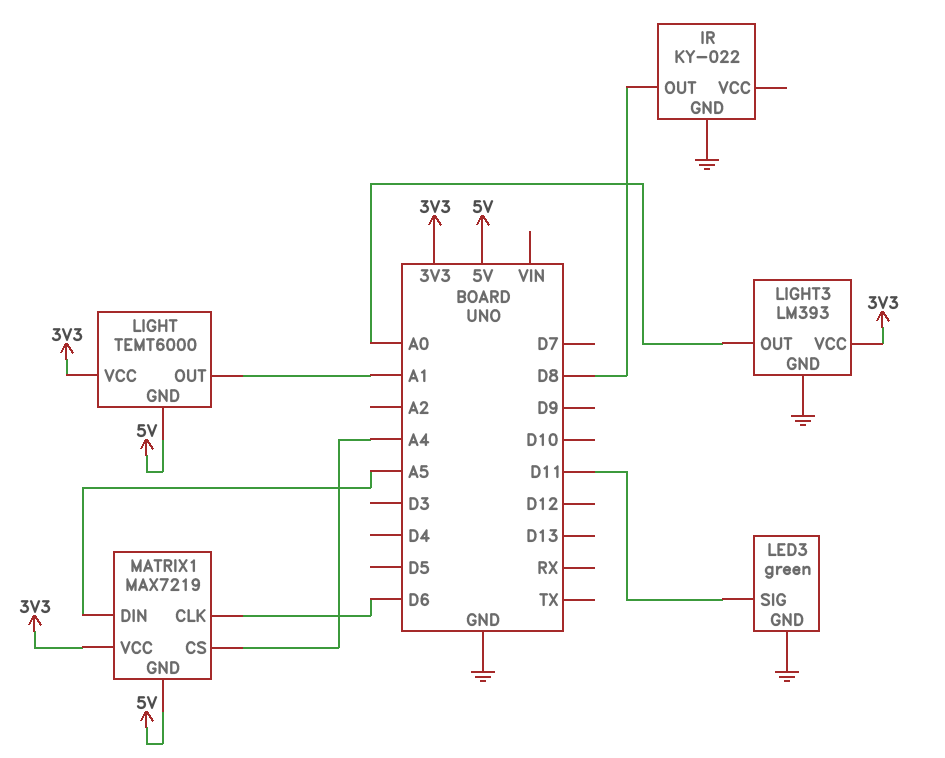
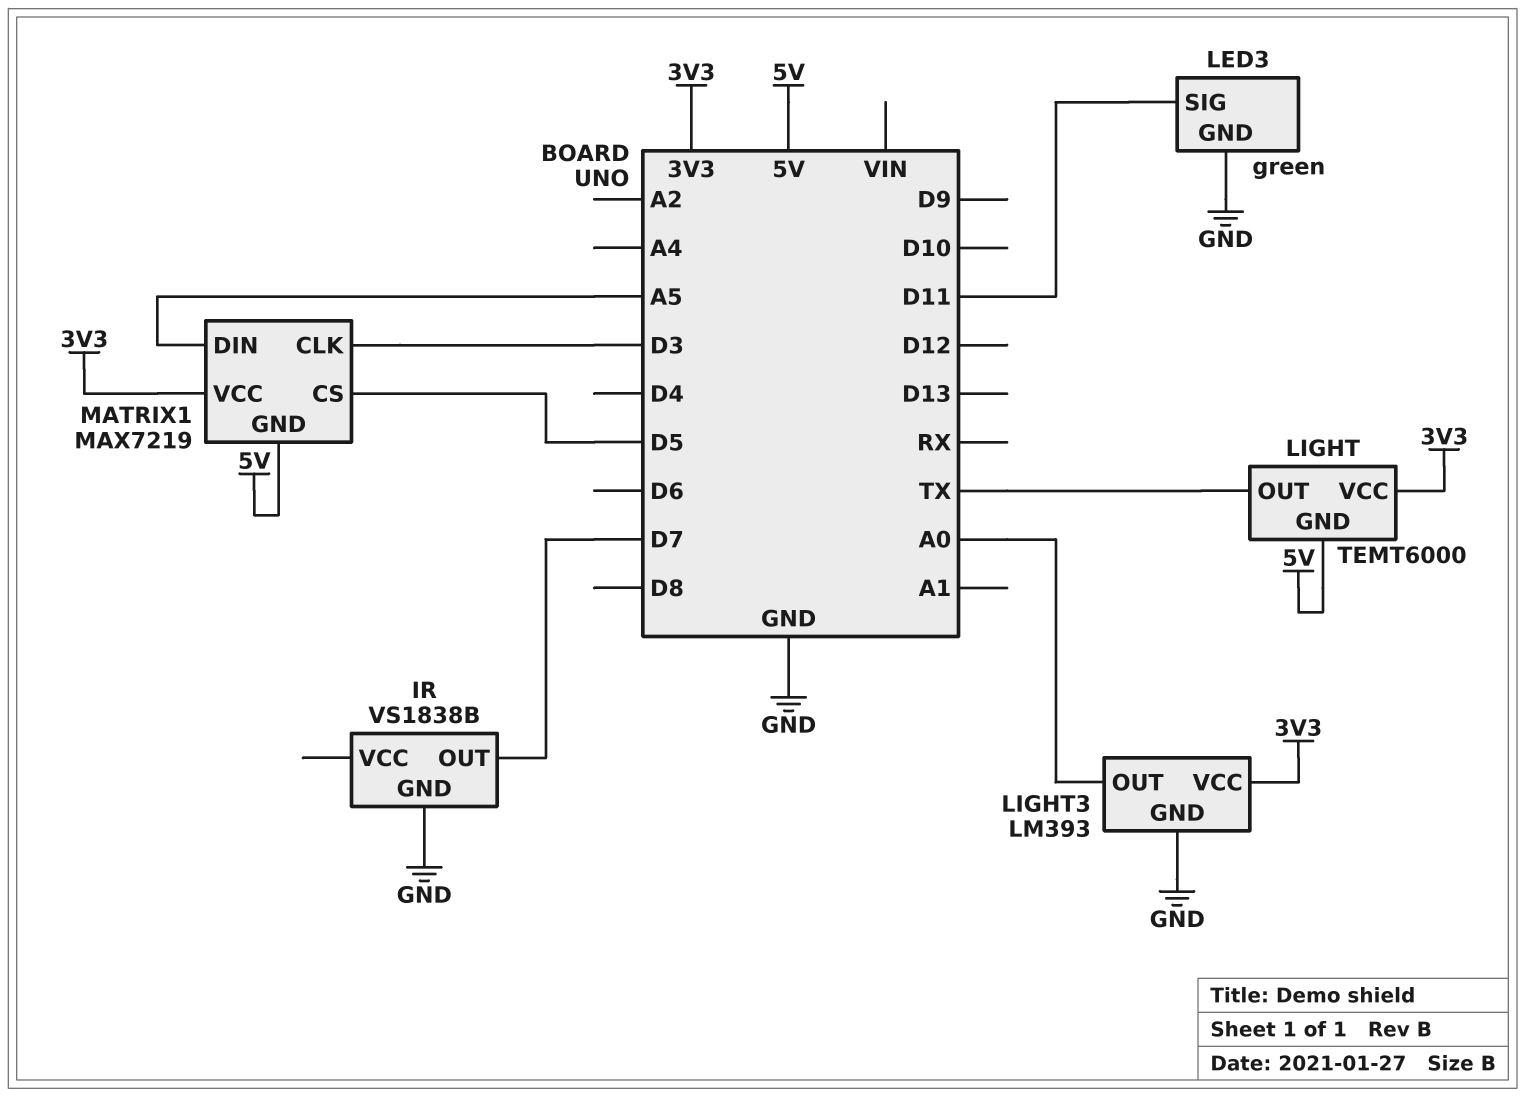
IR: KY-022 -> VS1838B
IR pin OUT: D8 -> D7
LIGHT pin OUT: A1 -> TX
MATRIX1 pin CLK: D6 -> D3
MATRIX1 pin CS: A4 -> D5

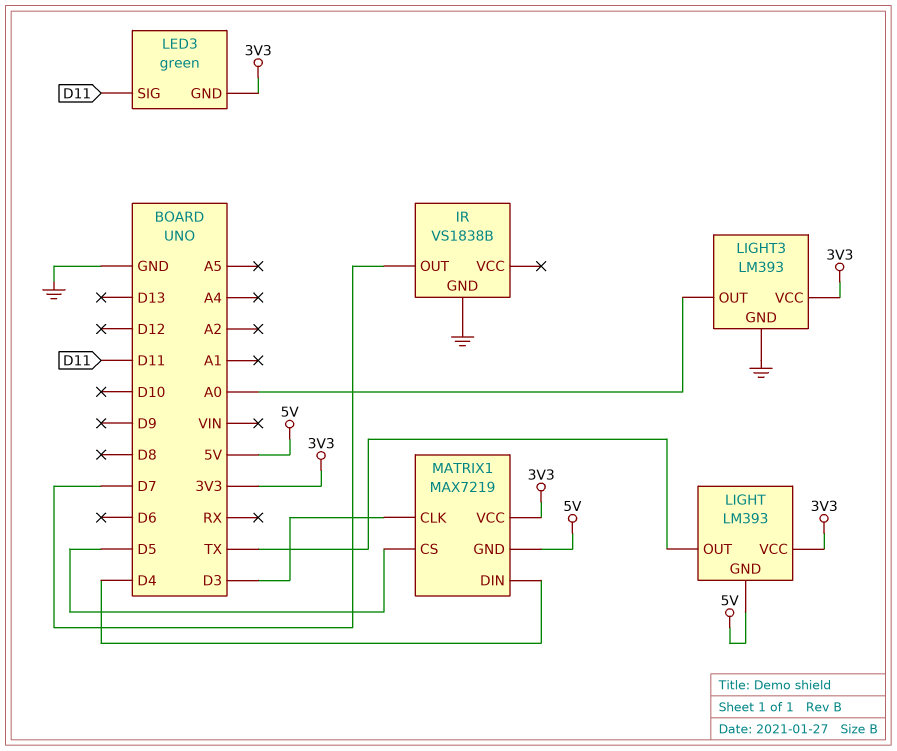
LED3 pin GND: GND -> 3V3
LIGHT: TEMT6000 -> LM393
MATRIX1 pin DIN: A5 -> D4

